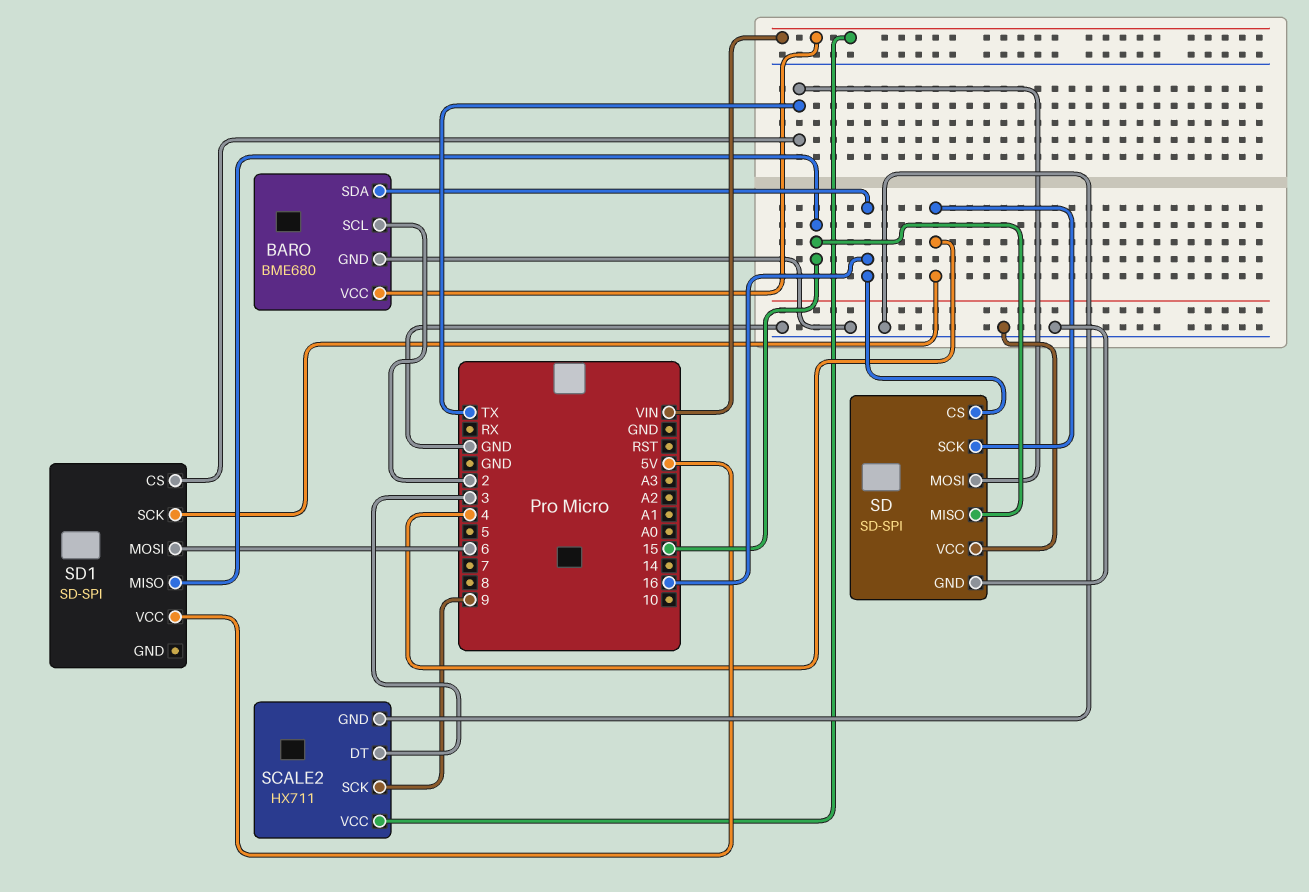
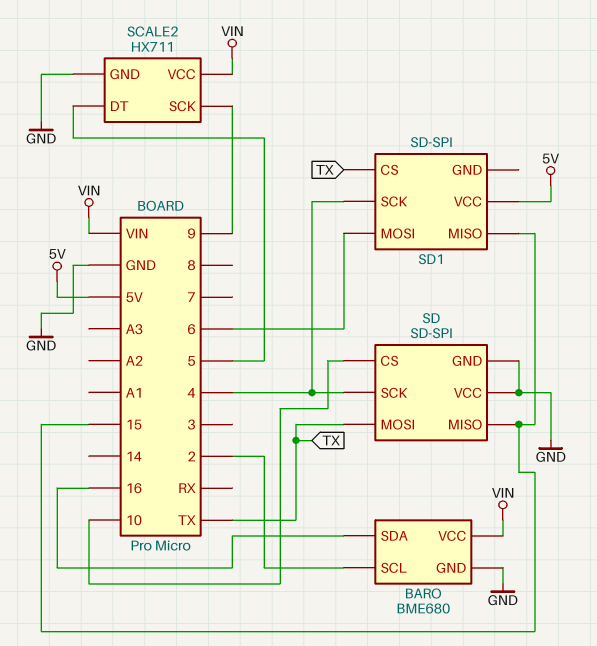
SCALE2 pin DT: 3 -> 5
SD pin CS: 16 -> 10

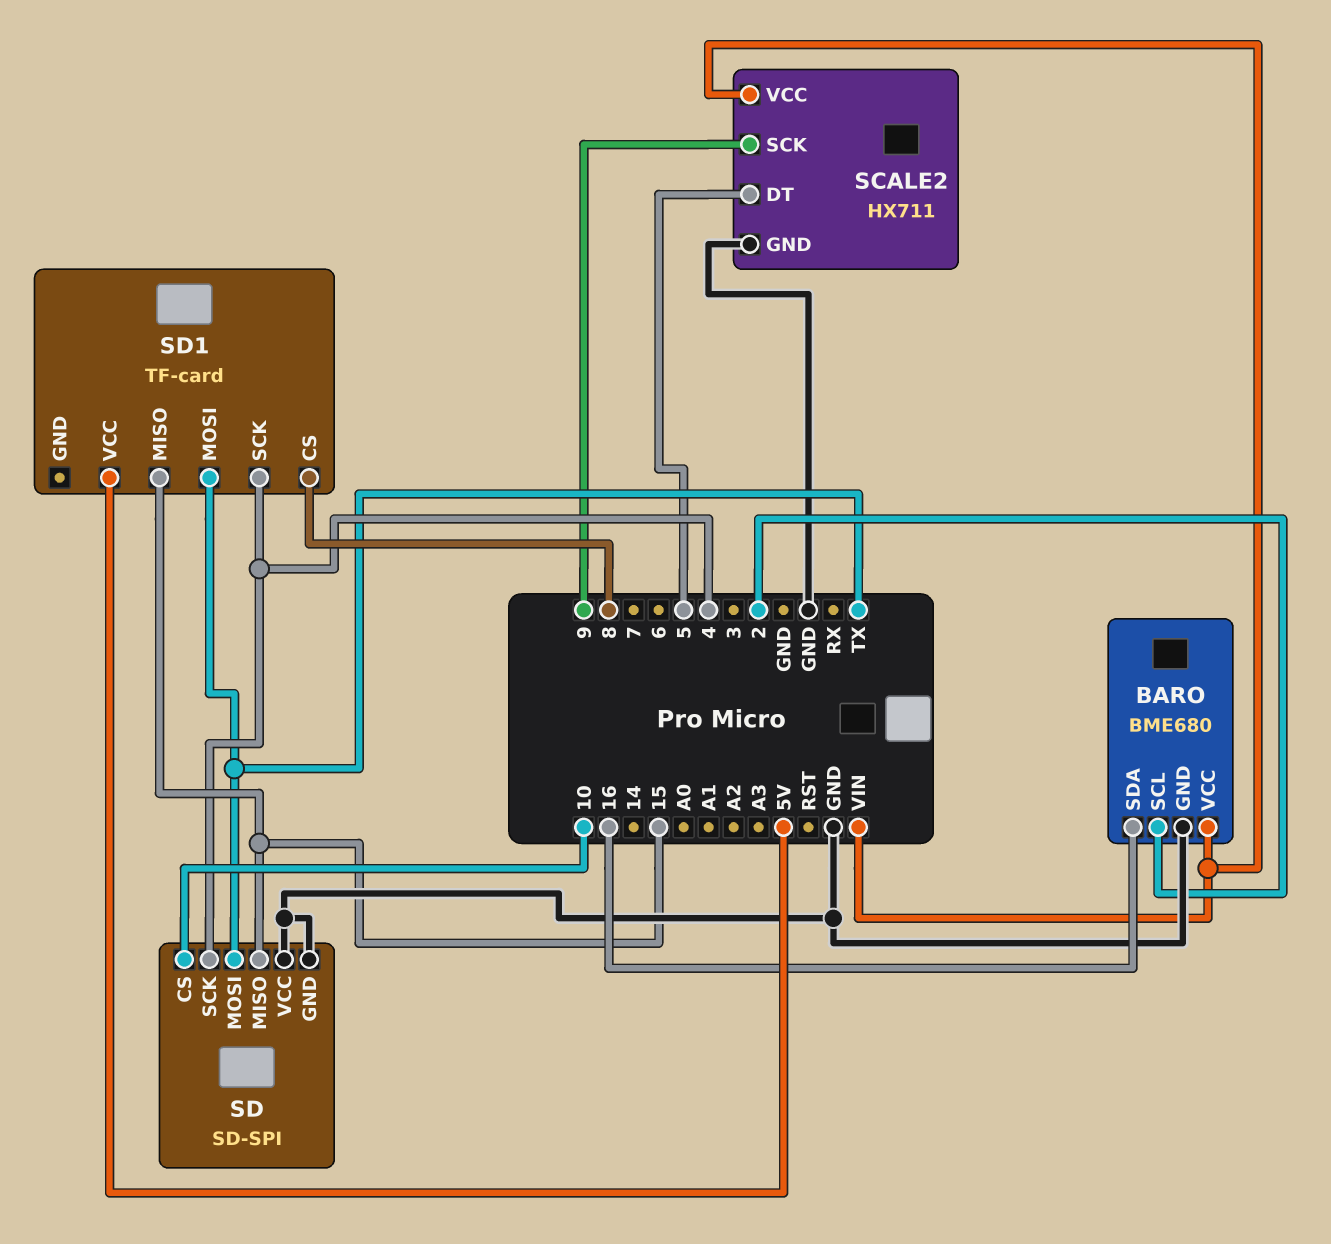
SD1: SD-SPI -> TF-card
SD1 pin CS: TX -> 8
SD1 pin MOSI: 6 -> TX

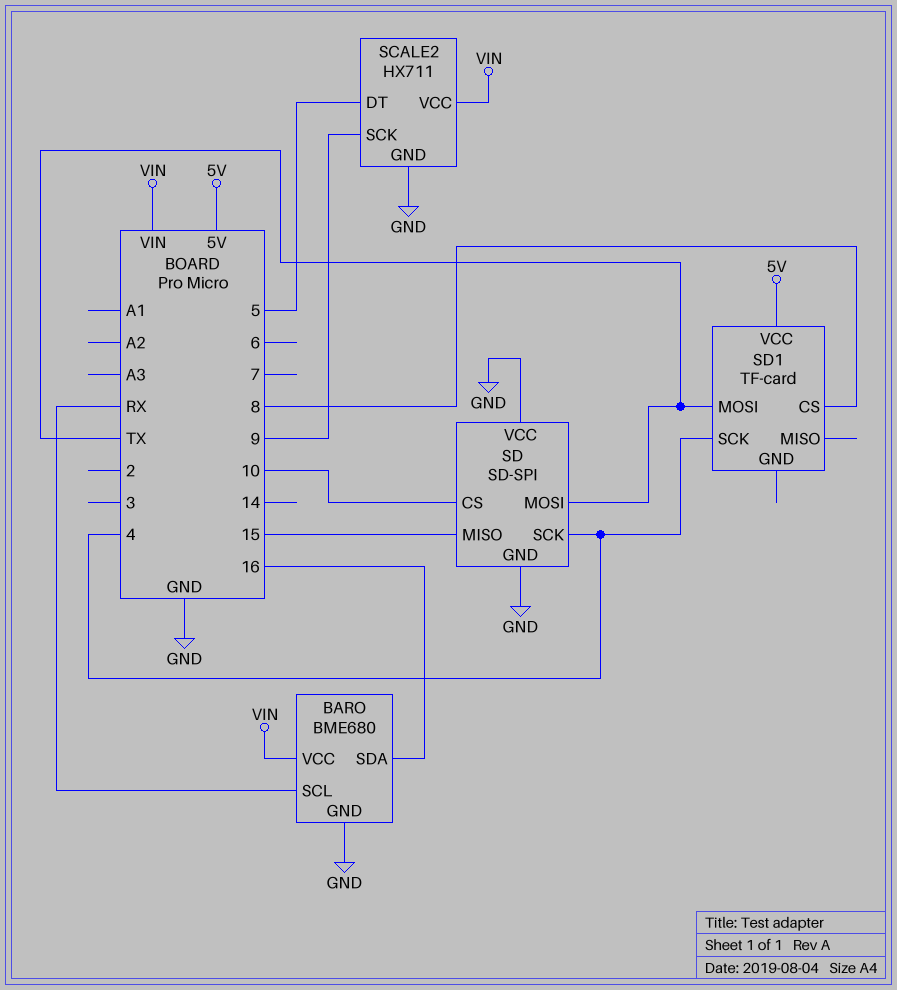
BARO pin SCL: 2 -> RX
SD1 pin MISO: 15 -> none

